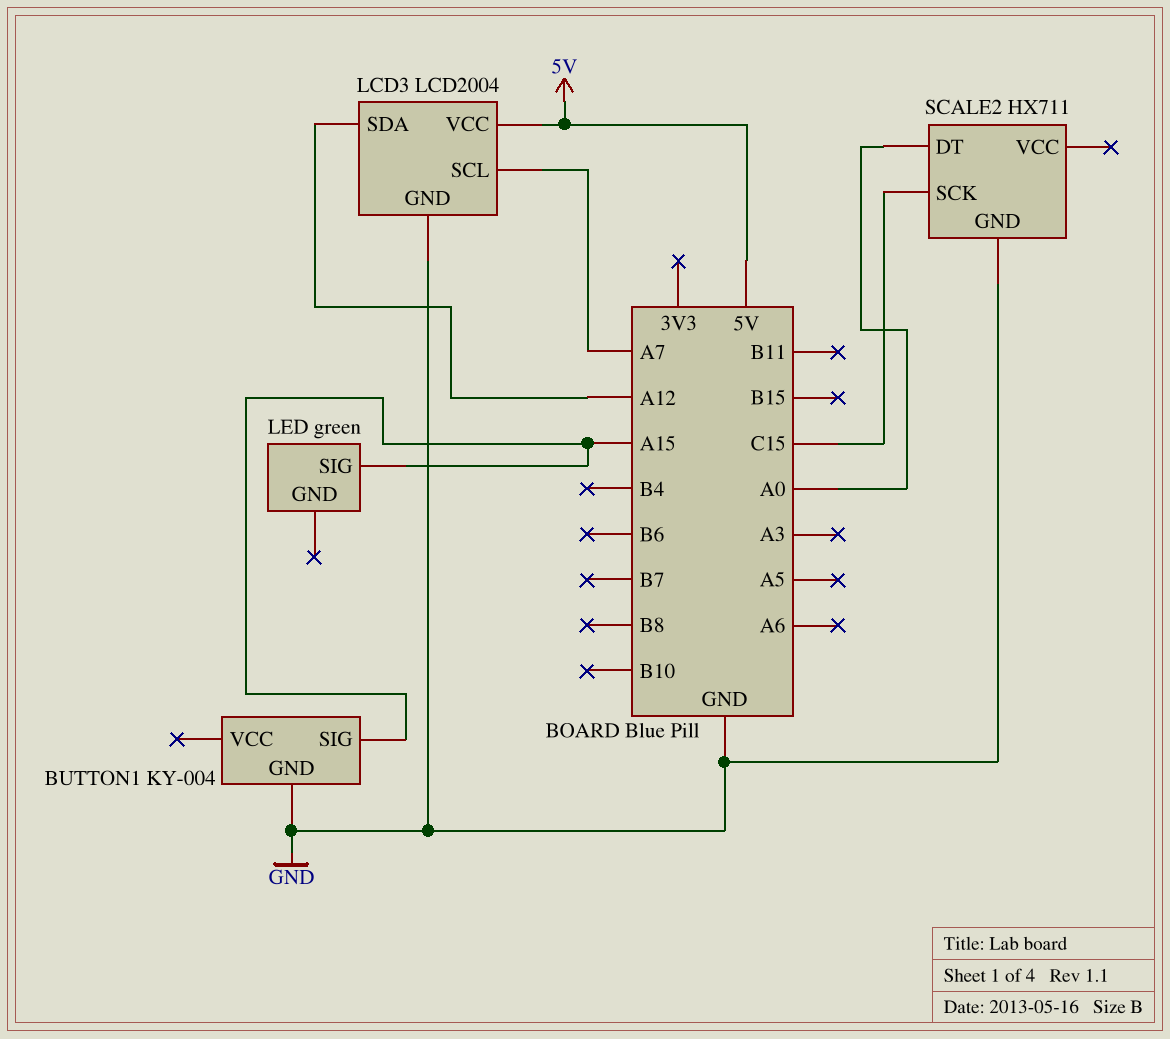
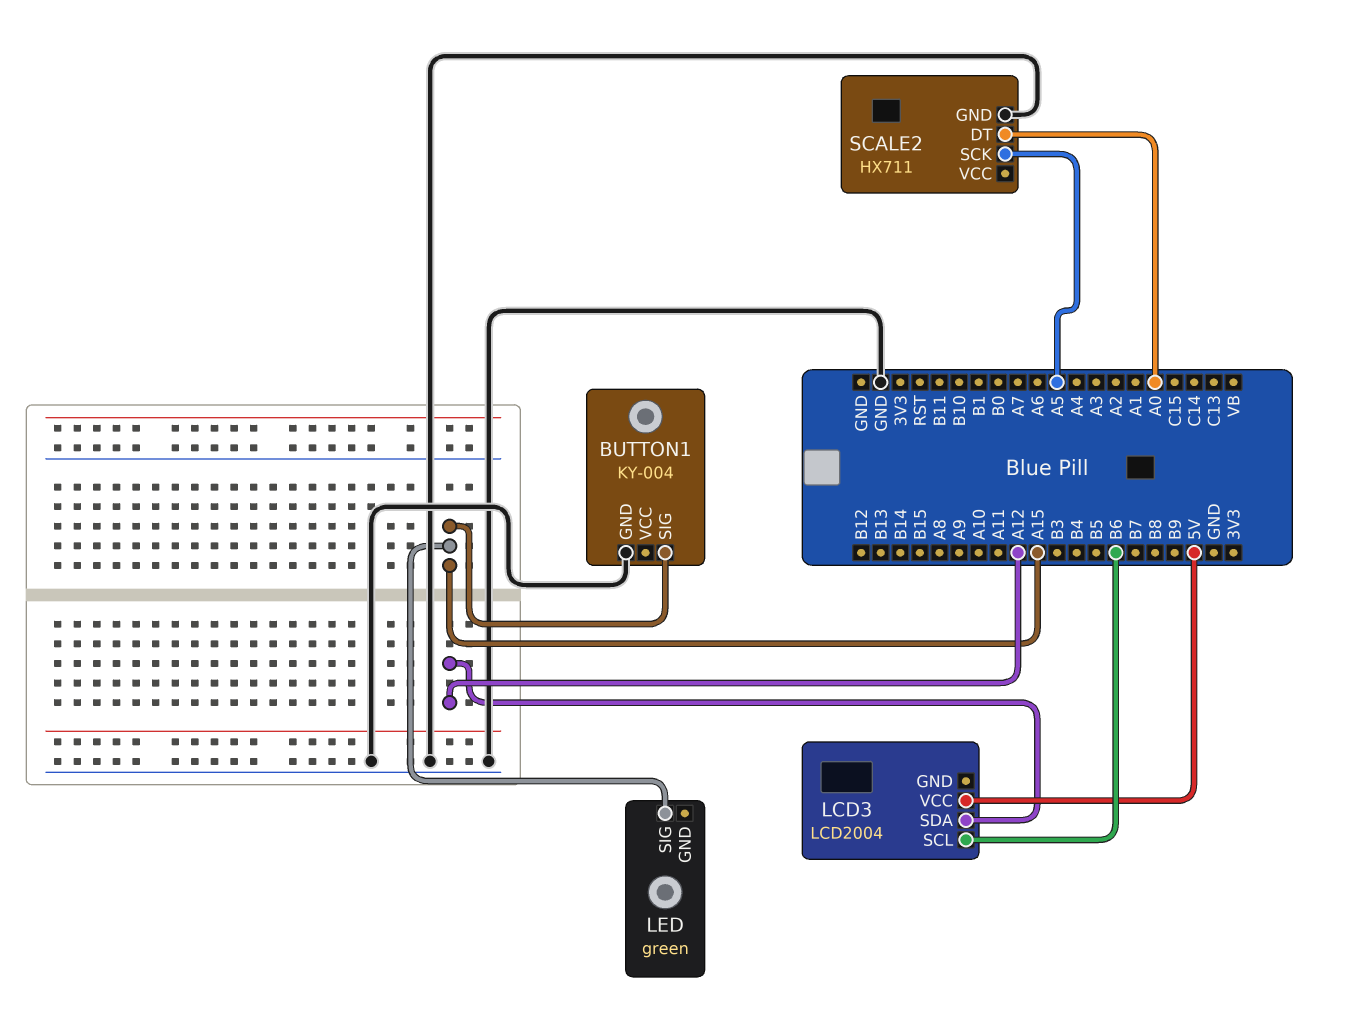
LCD3 pin GND: GND -> none
LCD3 pin SCL: A7 -> B6
SCALE2 pin SCK: C15 -> A5

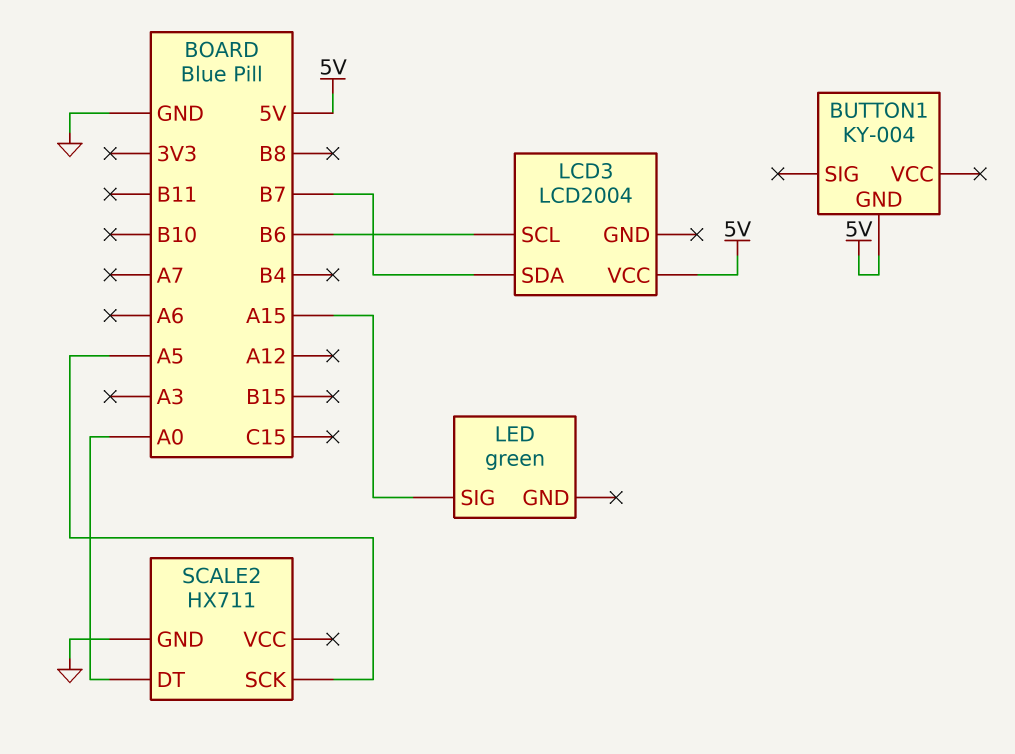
BUTTON1 pin GND: GND -> 5V
BUTTON1 pin SIG: A15 -> none
LCD3 pin SDA: A12 -> B7

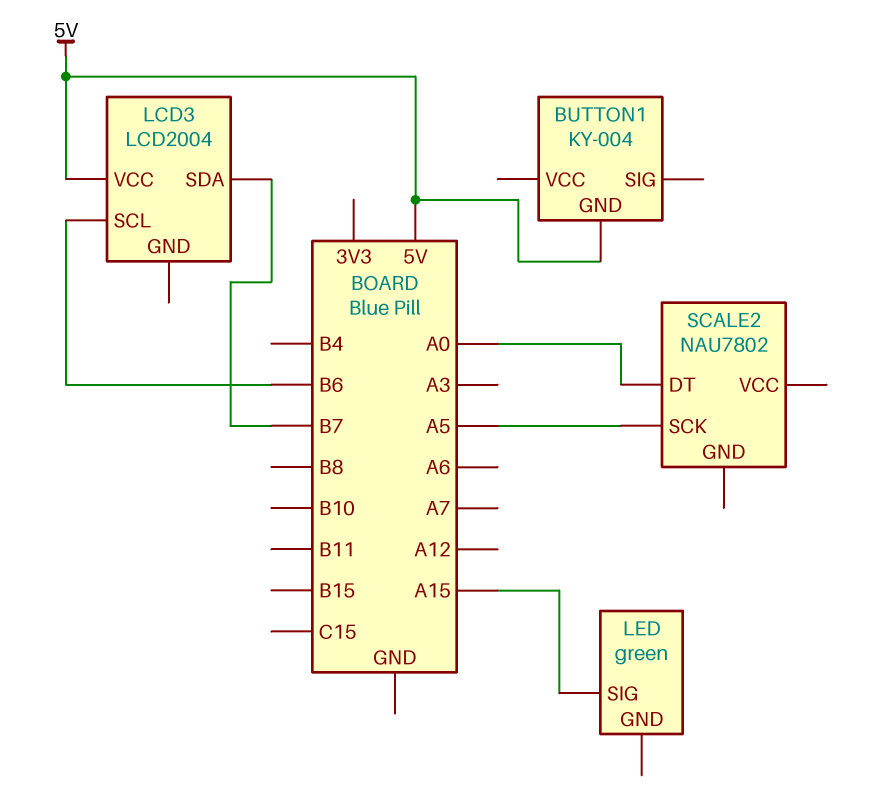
SCALE2: HX711 -> NAU7802
SCALE2 pin GND: GND -> none

